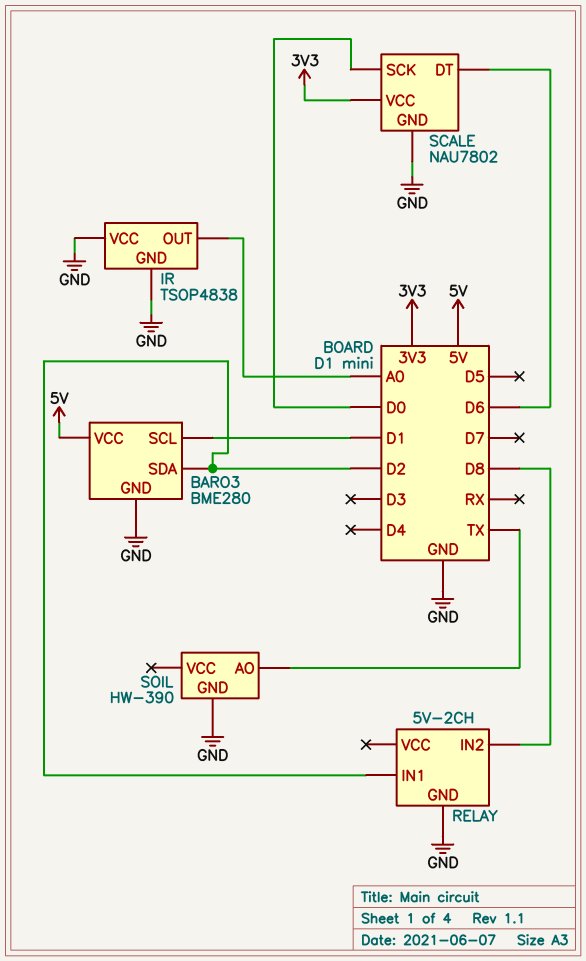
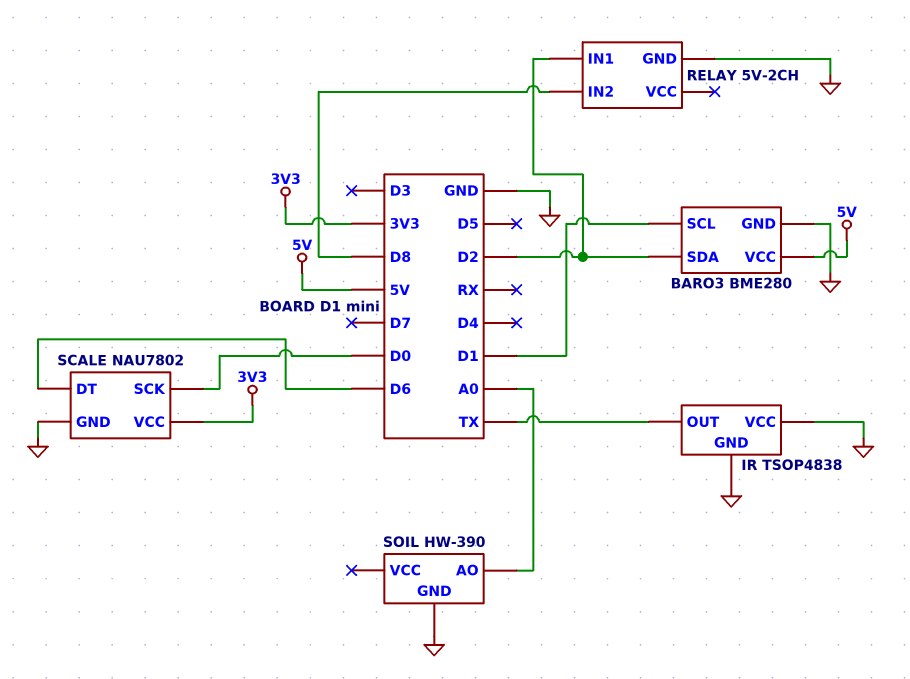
IR pin OUT: A0 -> TX
SOIL pin AO: TX -> A0

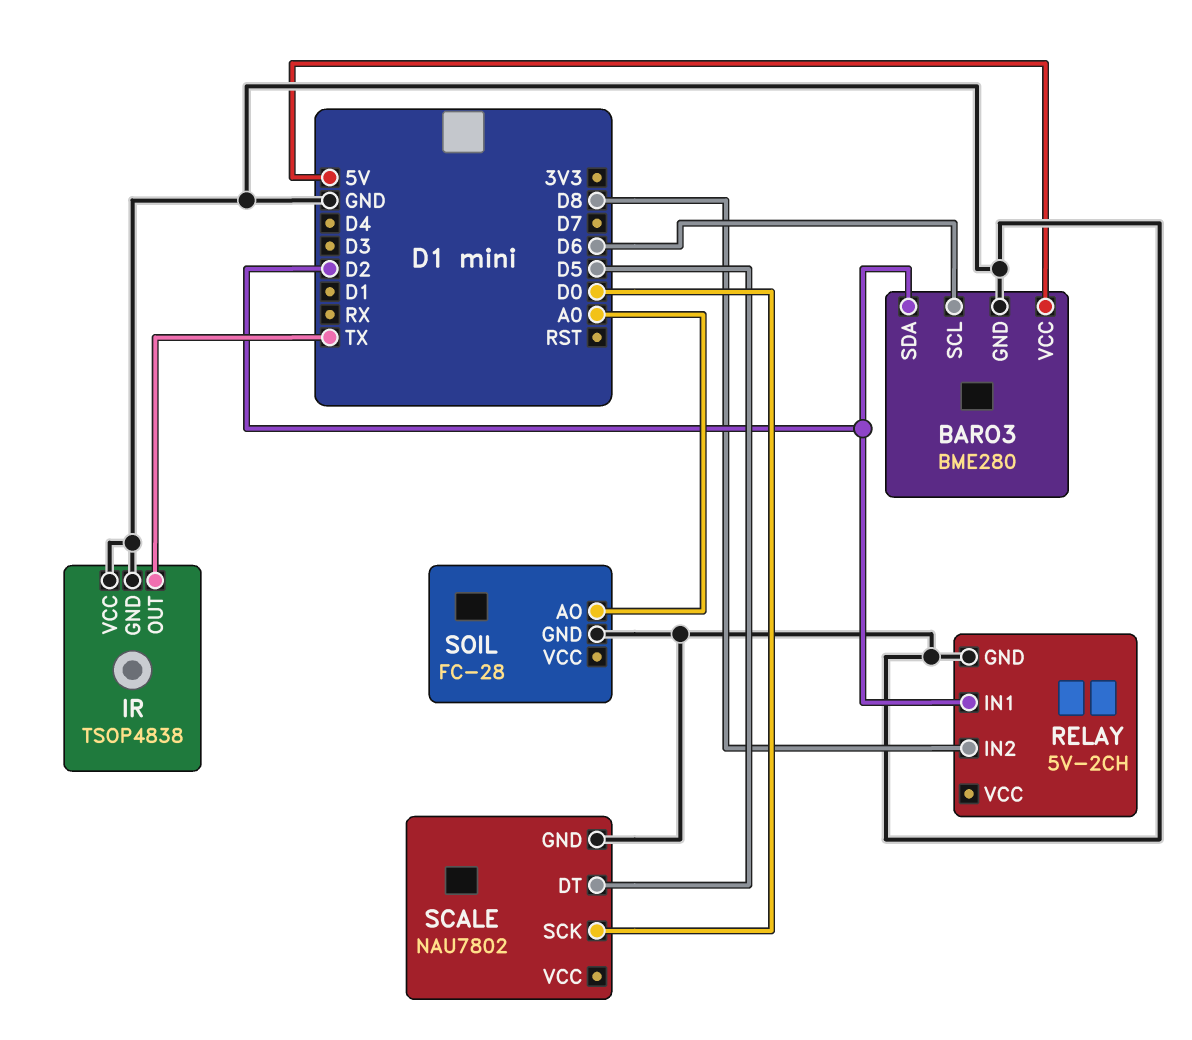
BARO3 pin SCL: D1 -> D6
SCALE pin DT: D6 -> D5
SCALE pin VCC: 3V3 -> none
SOIL: HW-390 -> FC-28

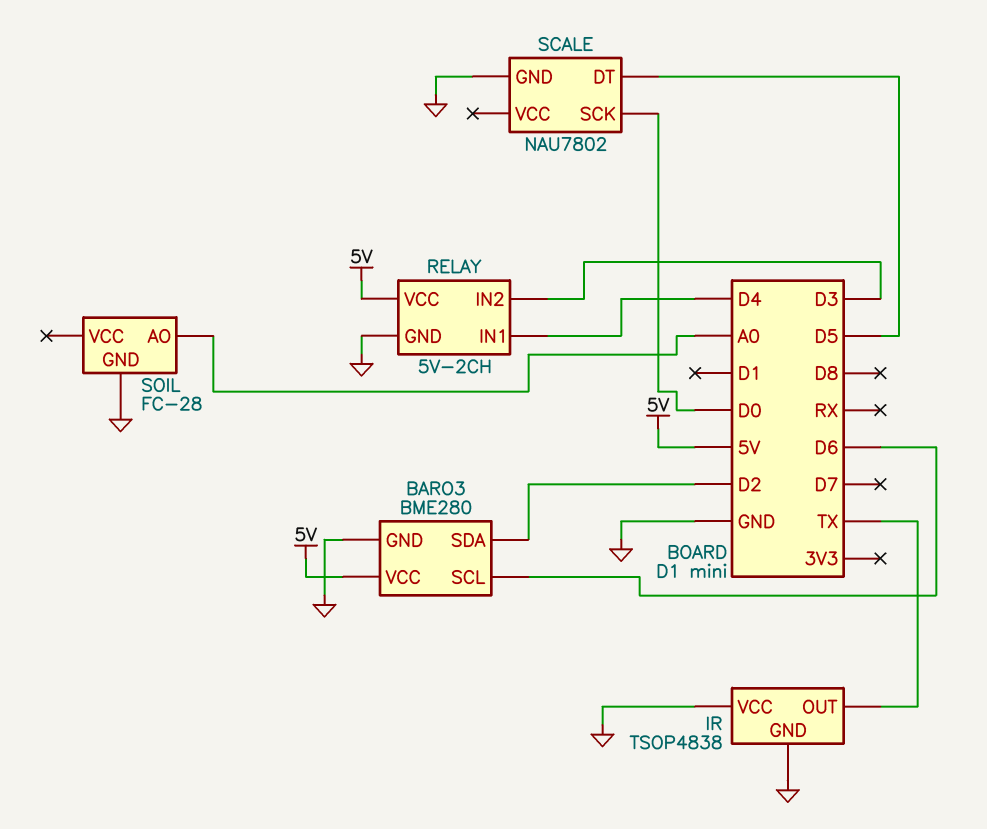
RELAY pin IN1: D2 -> D4
RELAY pin IN2: D8 -> D3
RELAY pin VCC: none -> 5V

